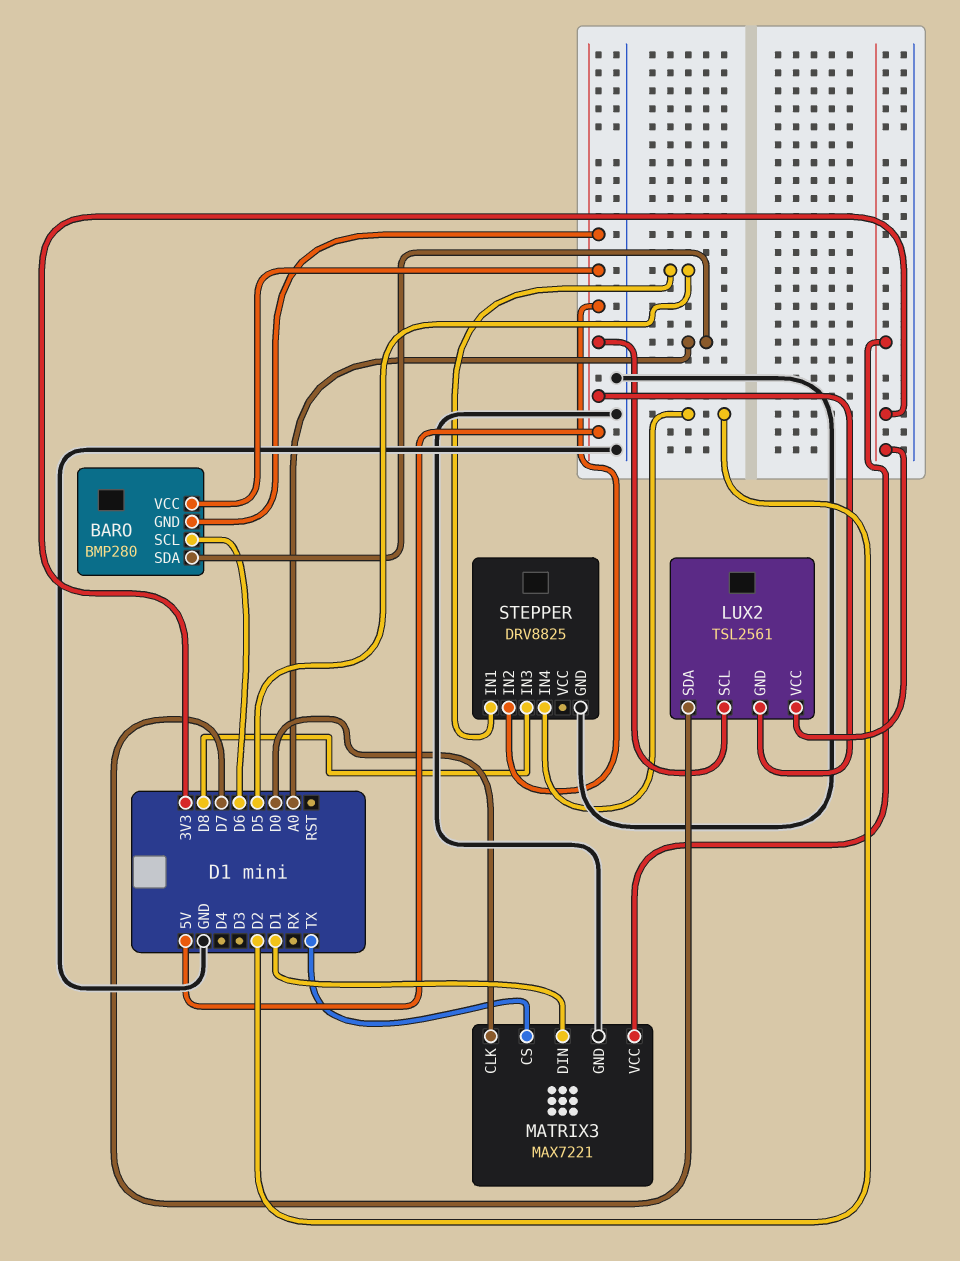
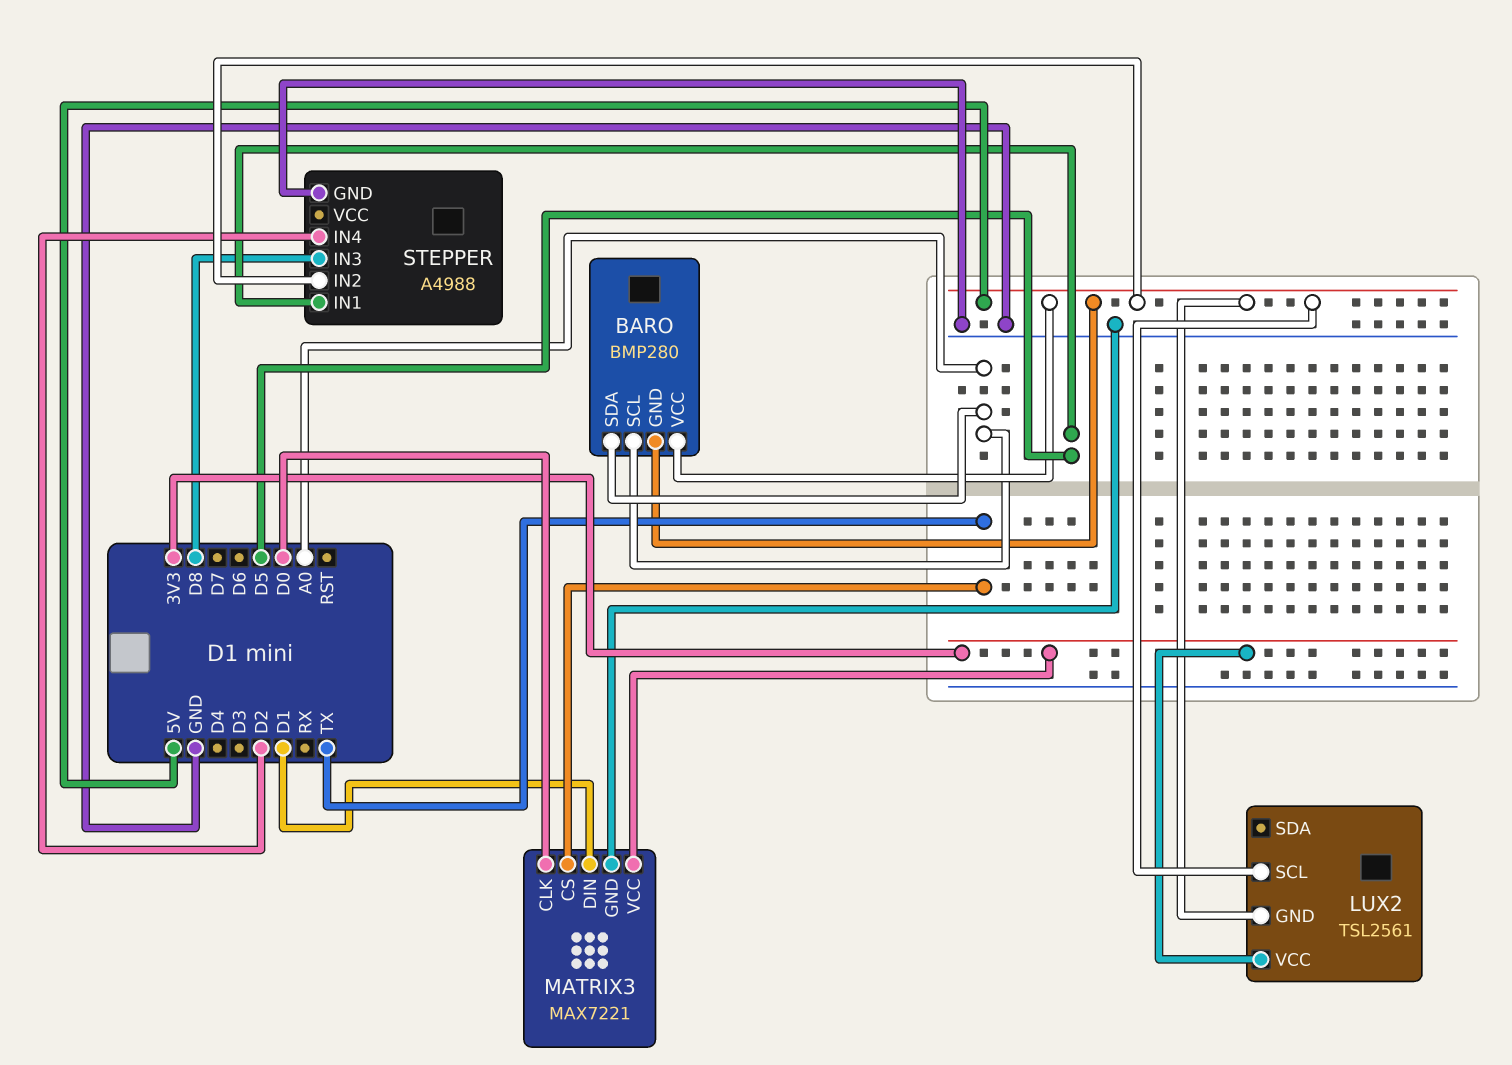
BARO pin SCL: D6 -> A0
LUX2 pin SDA: D7 -> none
STEPPER: DRV8825 -> A4988

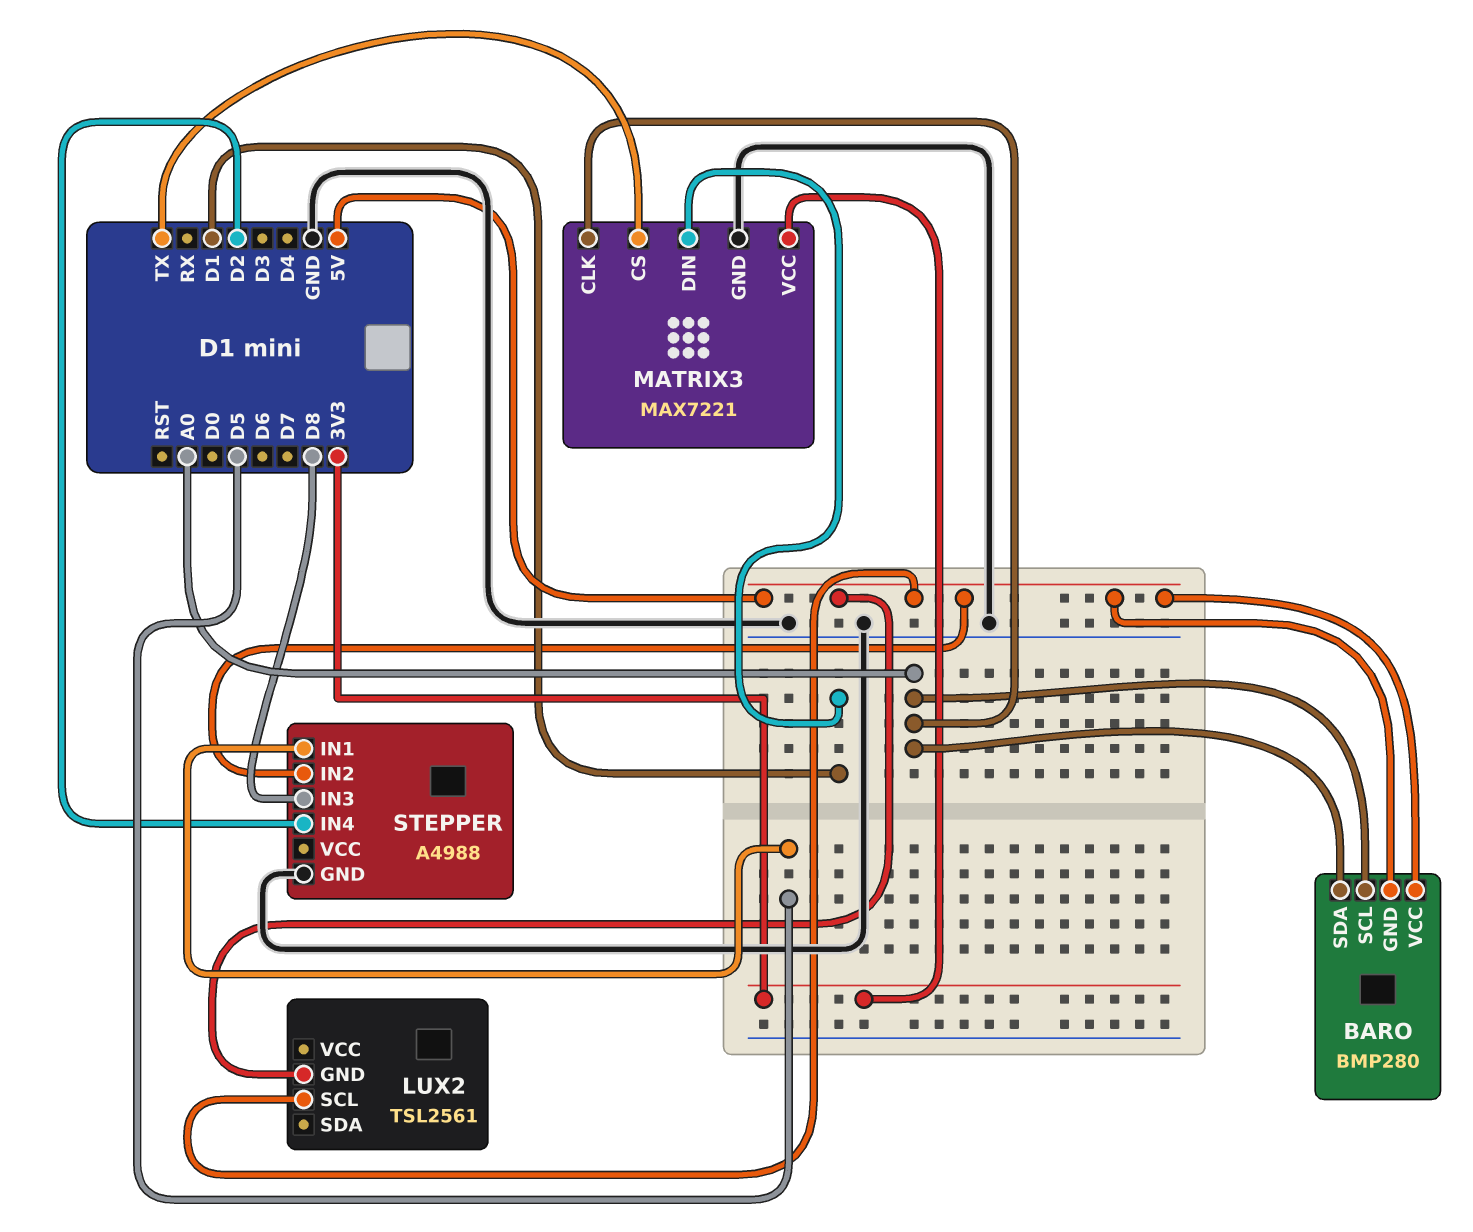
LUX2 pin VCC: 3V3 -> none
MATRIX3 pin CLK: D0 -> A0

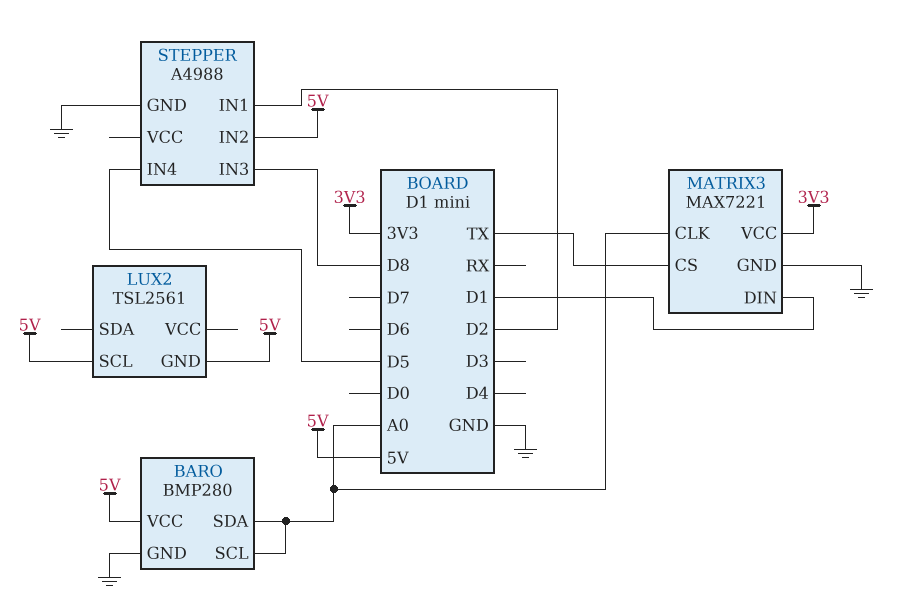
BARO pin GND: 5V -> GND
STEPPER pin IN1: D5 -> D2
STEPPER pin IN4: D2 -> D5

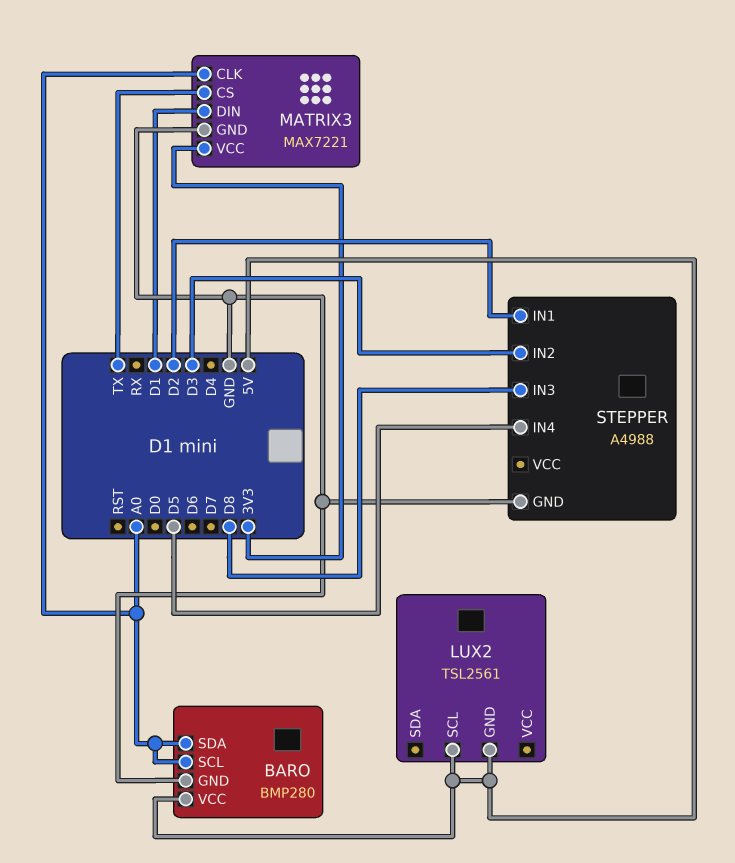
STEPPER pin IN2: 5V -> D3

